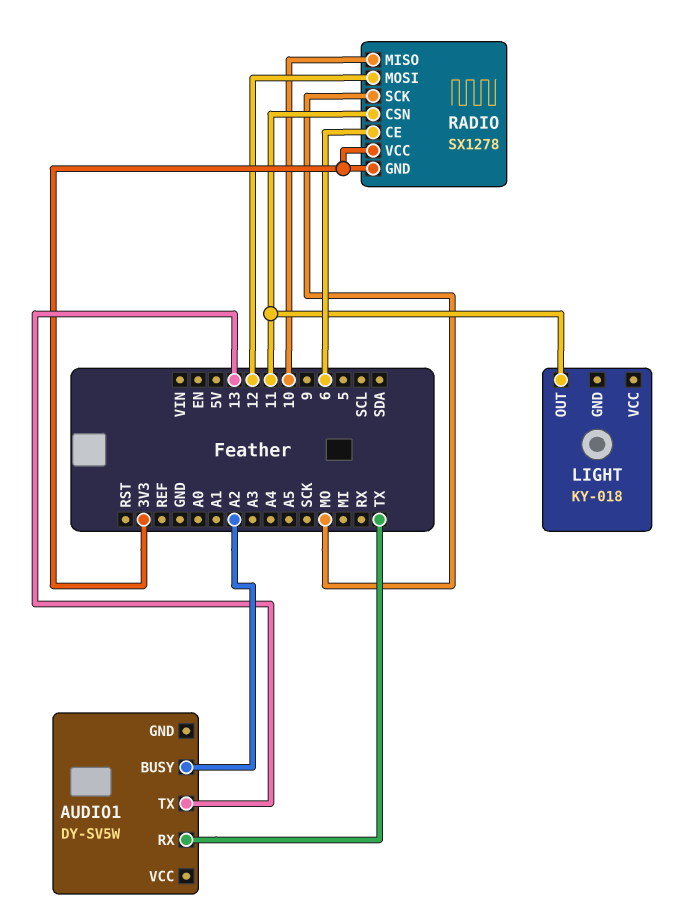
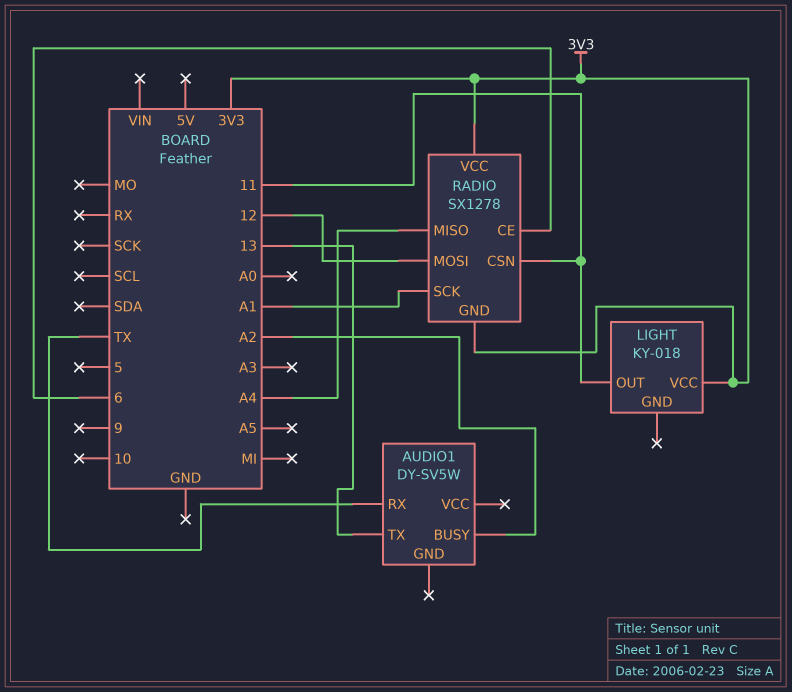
LIGHT pin VCC: none -> 3V3
RADIO pin MISO: 10 -> A4
RADIO pin SCK: MO -> A1

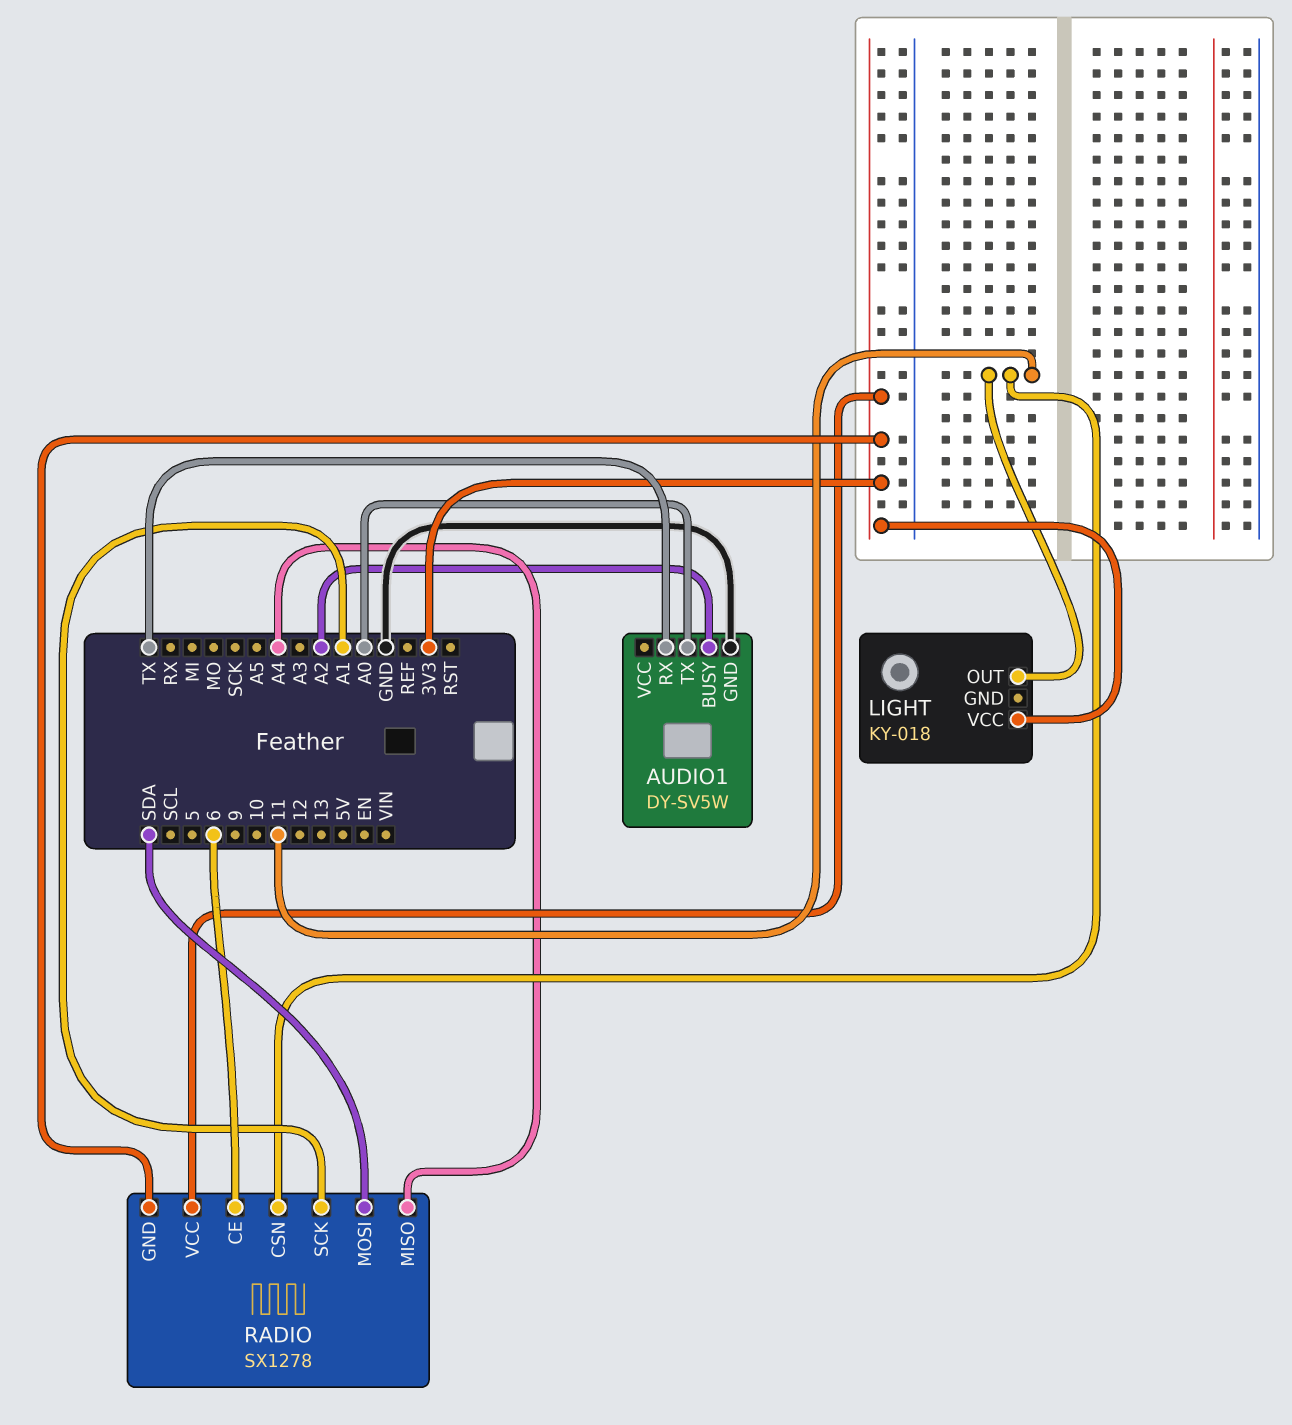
AUDIO1 pin GND: none -> GND
AUDIO1 pin TX: 13 -> A0
RADIO pin MOSI: 12 -> SDA

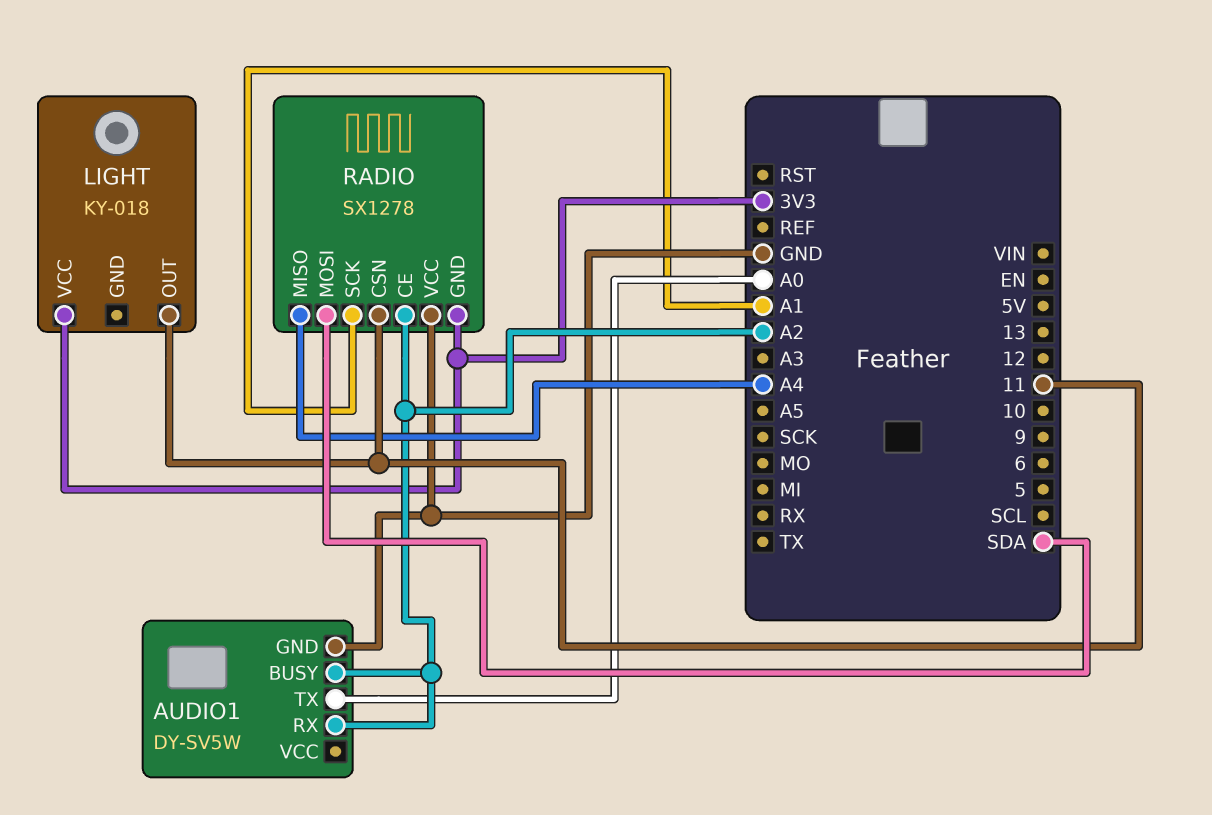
AUDIO1 pin RX: TX -> A2
RADIO pin CE: 6 -> A2
RADIO pin VCC: 3V3 -> GND

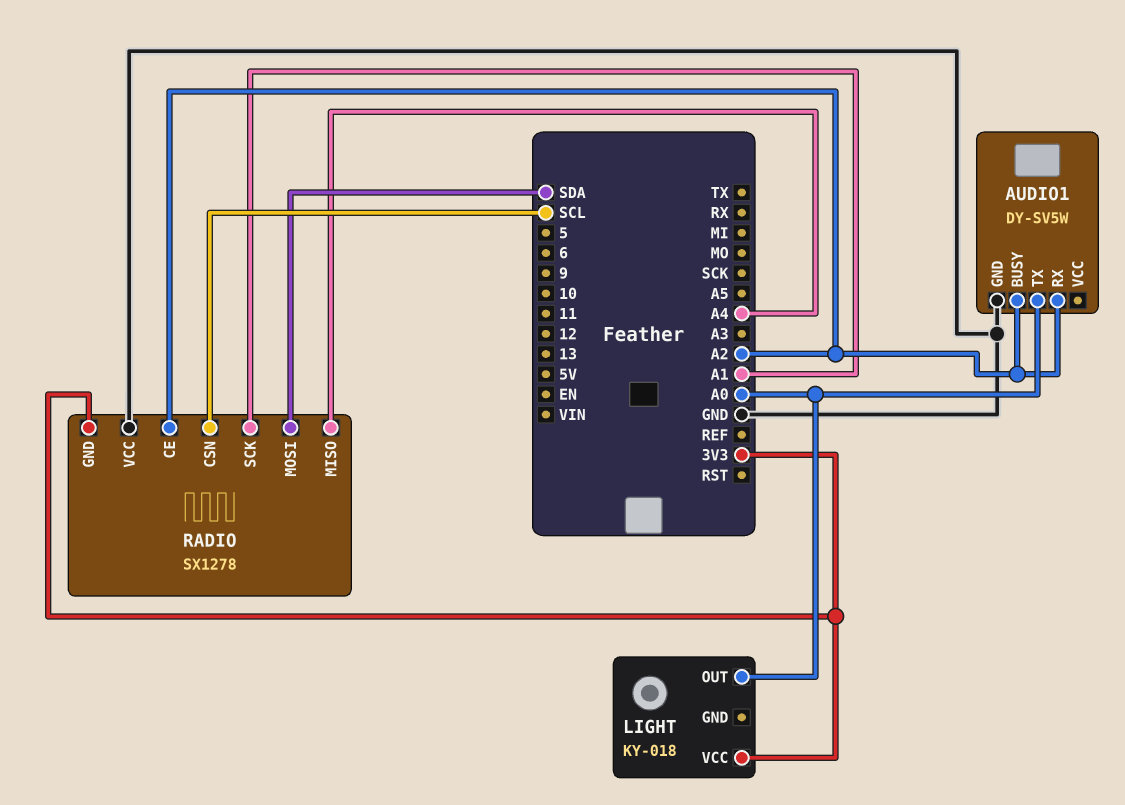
LIGHT pin OUT: 11 -> A0
RADIO pin CSN: 11 -> SCL

